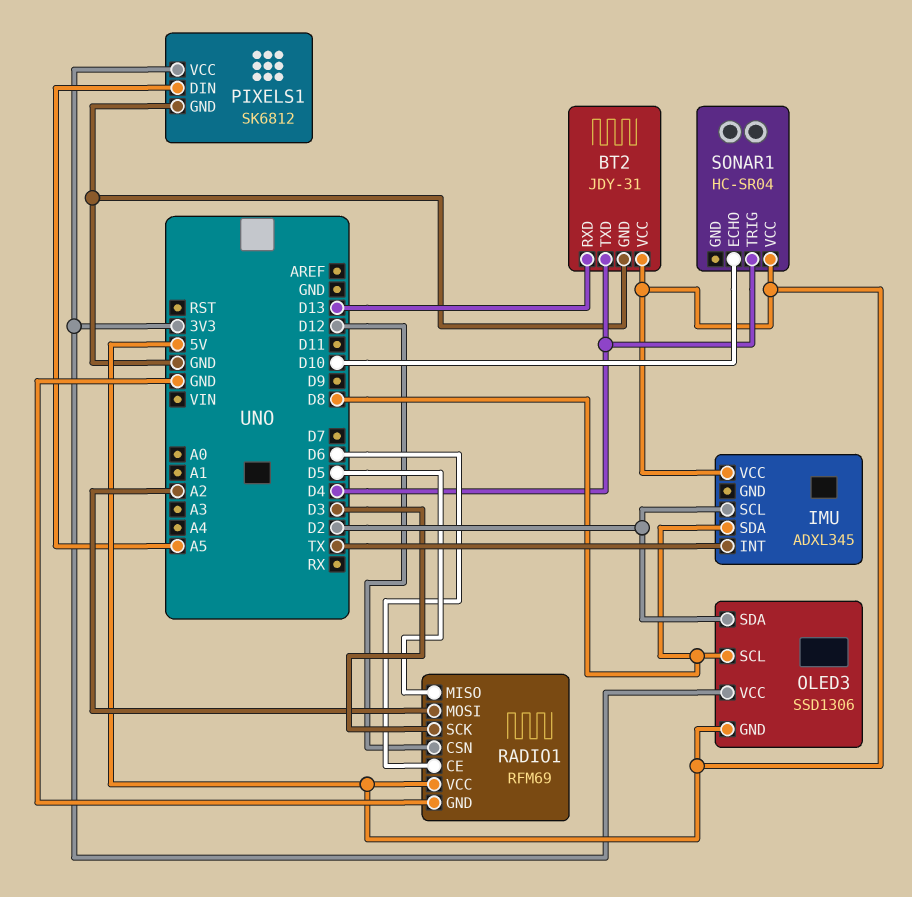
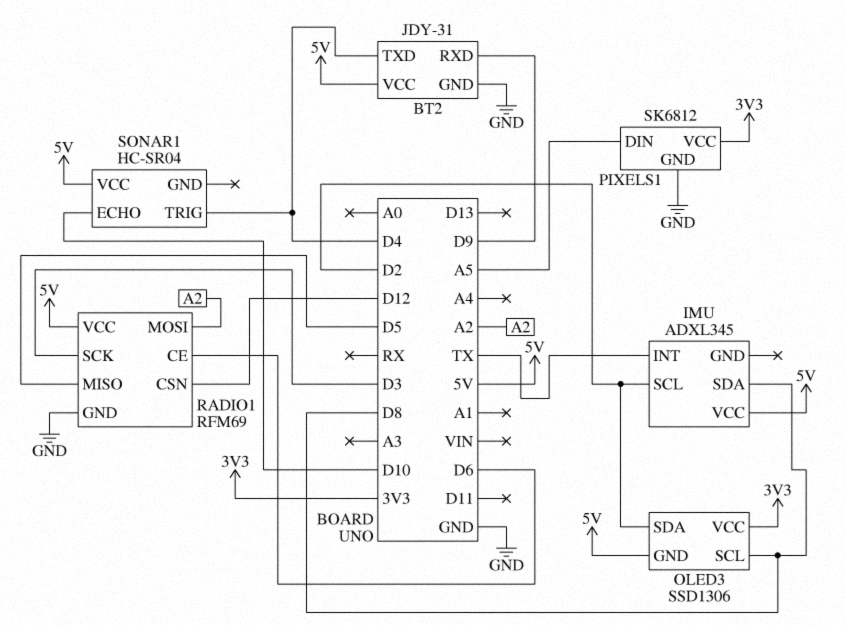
BT2 pin RXD: D13 -> D9

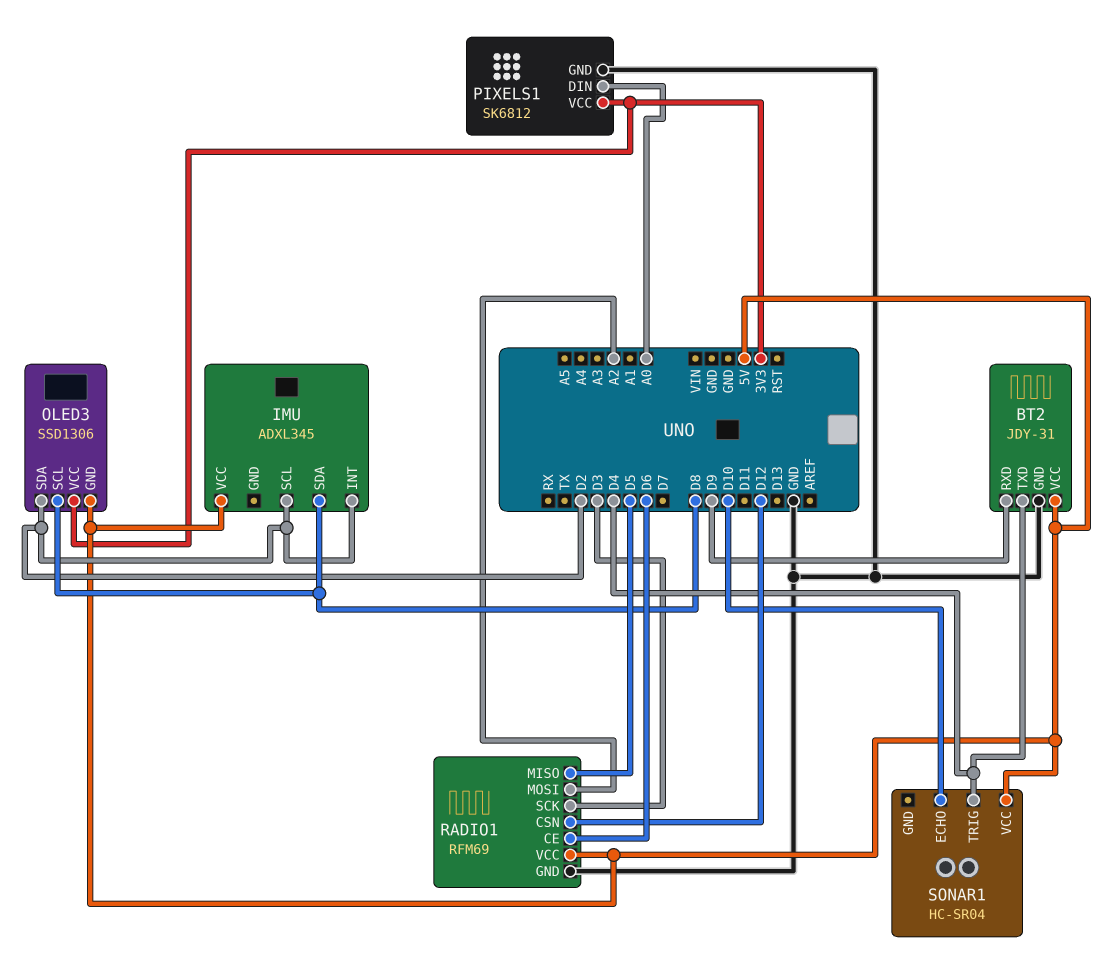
IMU pin INT: TX -> D2
PIXELS1 pin DIN: A5 -> A0

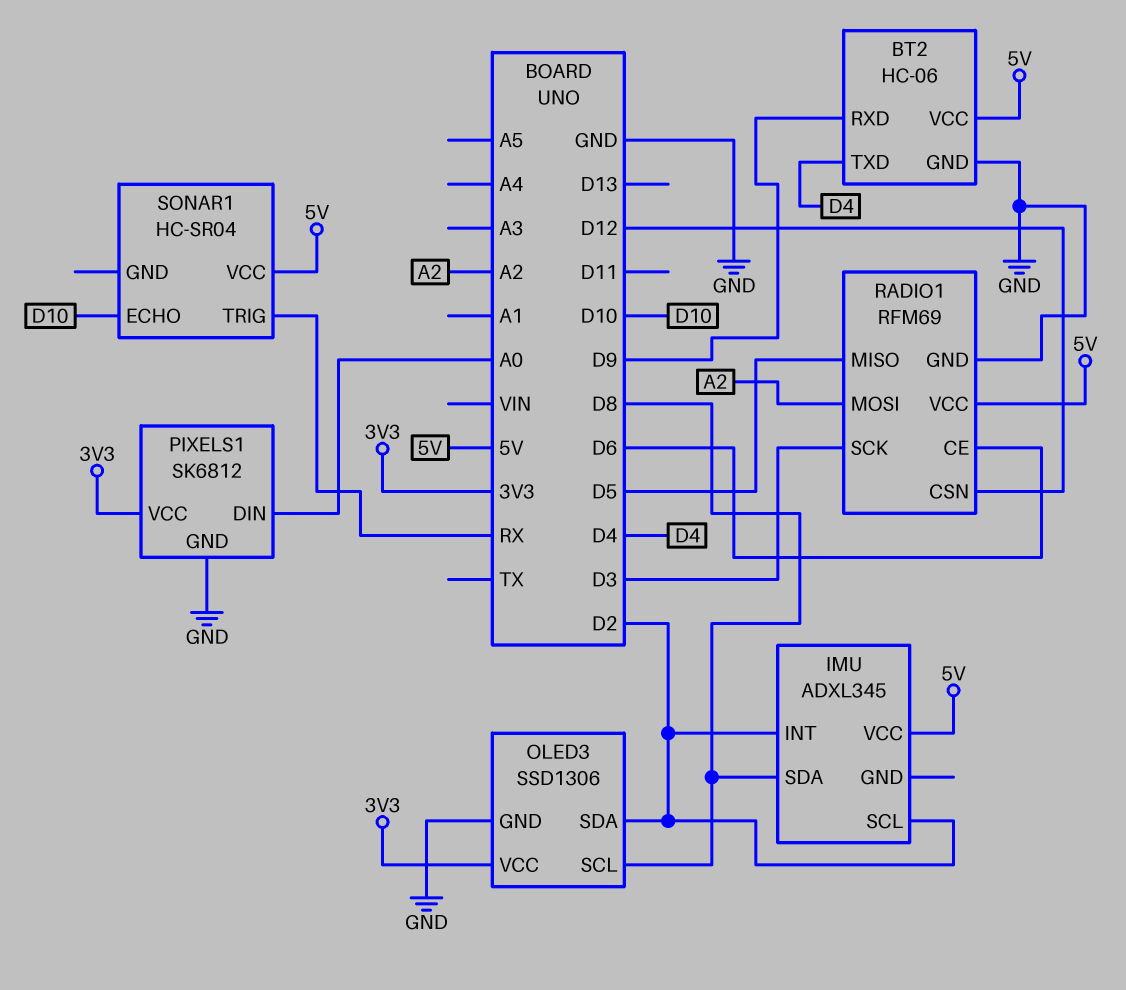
BT2: JDY-31 -> HC-06
OLED3 pin GND: 5V -> GND
SONAR1 pin TRIG: D4 -> RX

